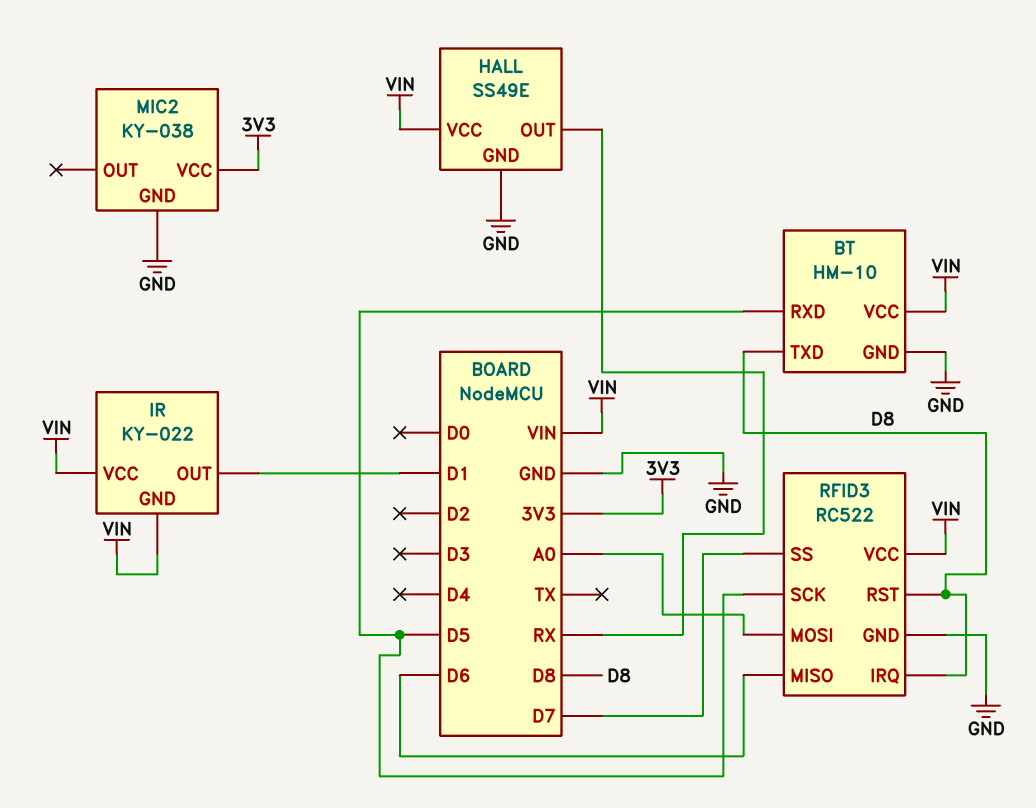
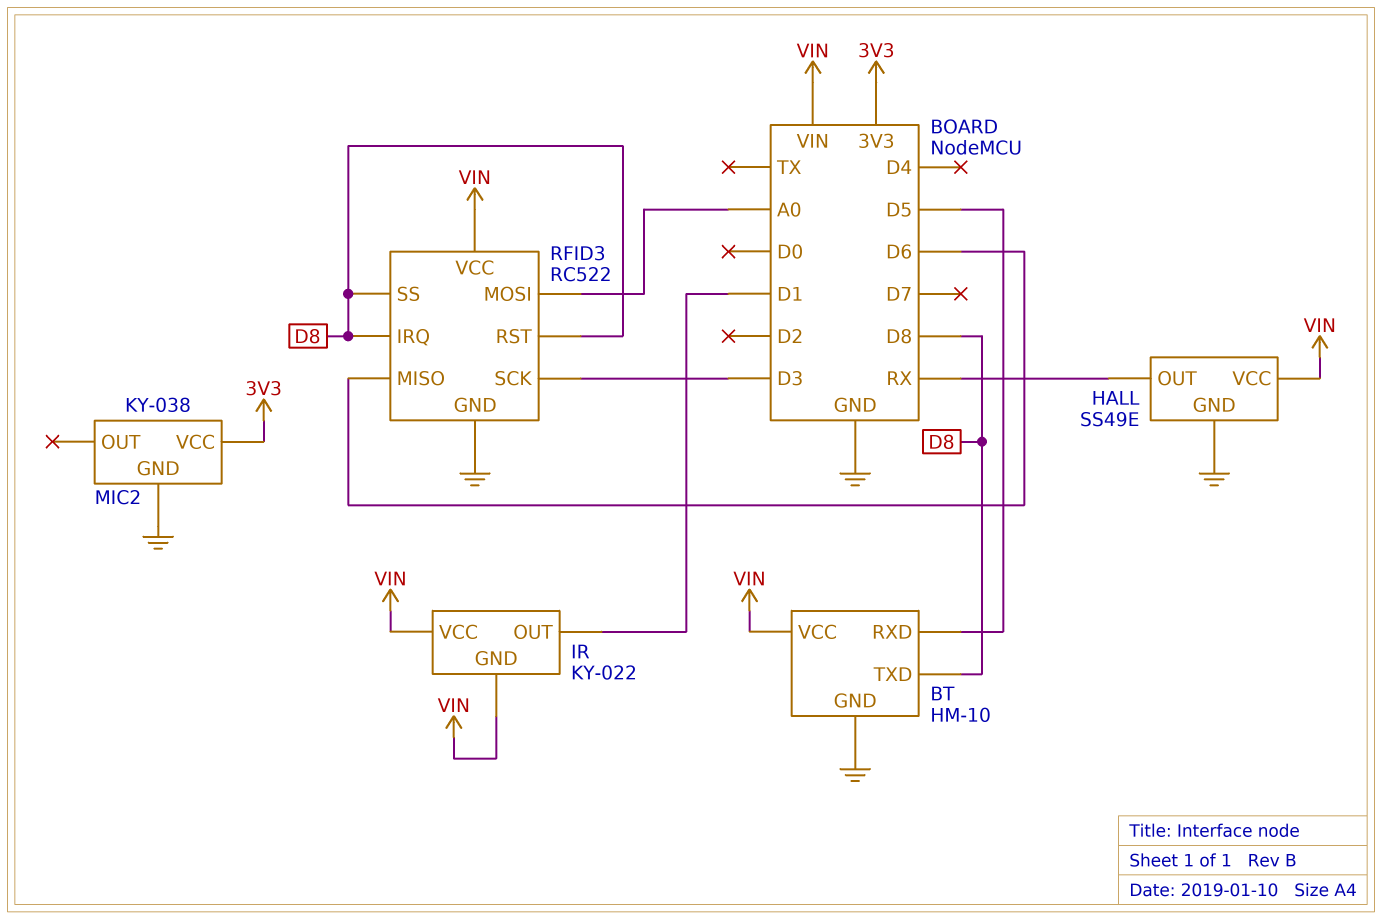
RFID3 pin SCK: D5 -> D3
RFID3 pin SS: D7 -> D8

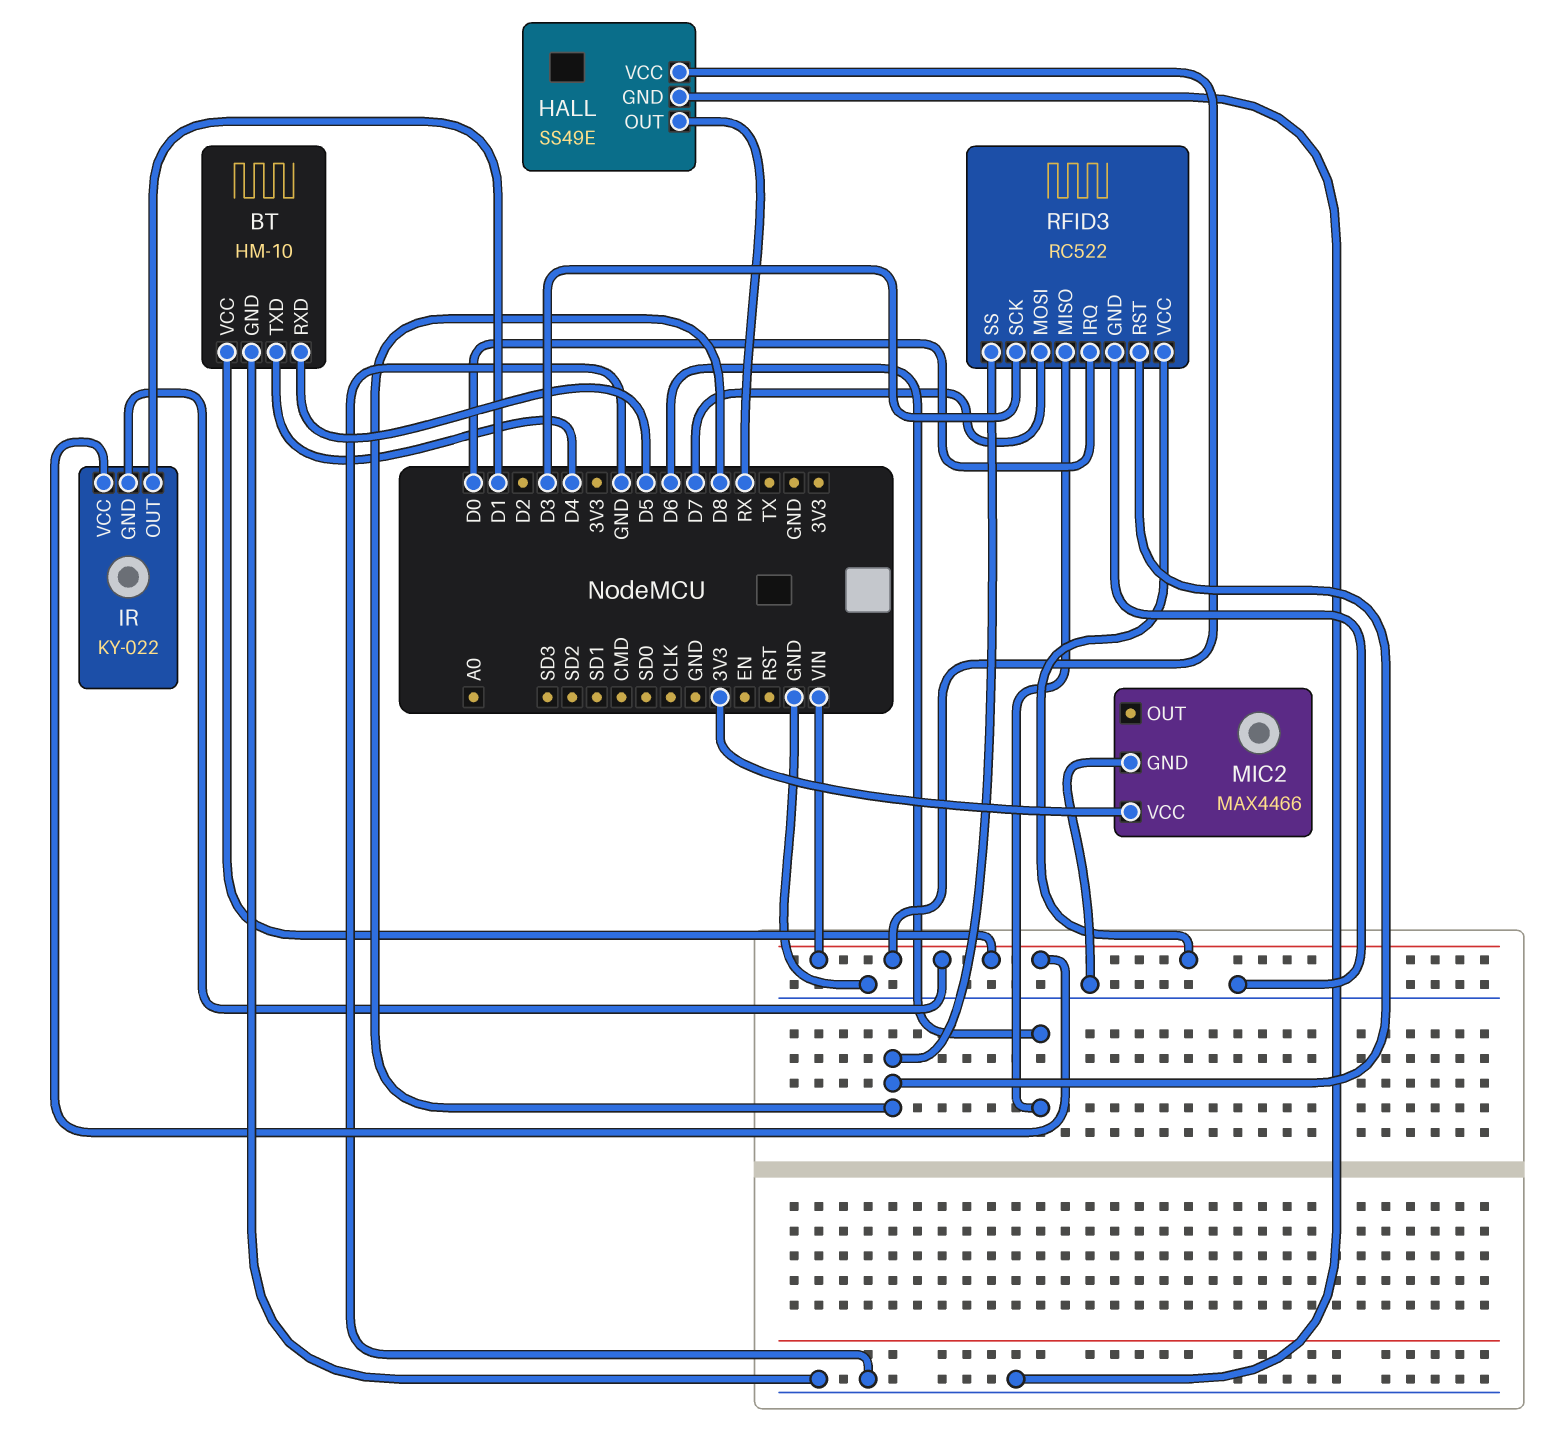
BT pin TXD: D8 -> D4
MIC2: KY-038 -> MAX4466
RFID3 pin IRQ: D8 -> D0
RFID3 pin MOSI: A0 -> D7

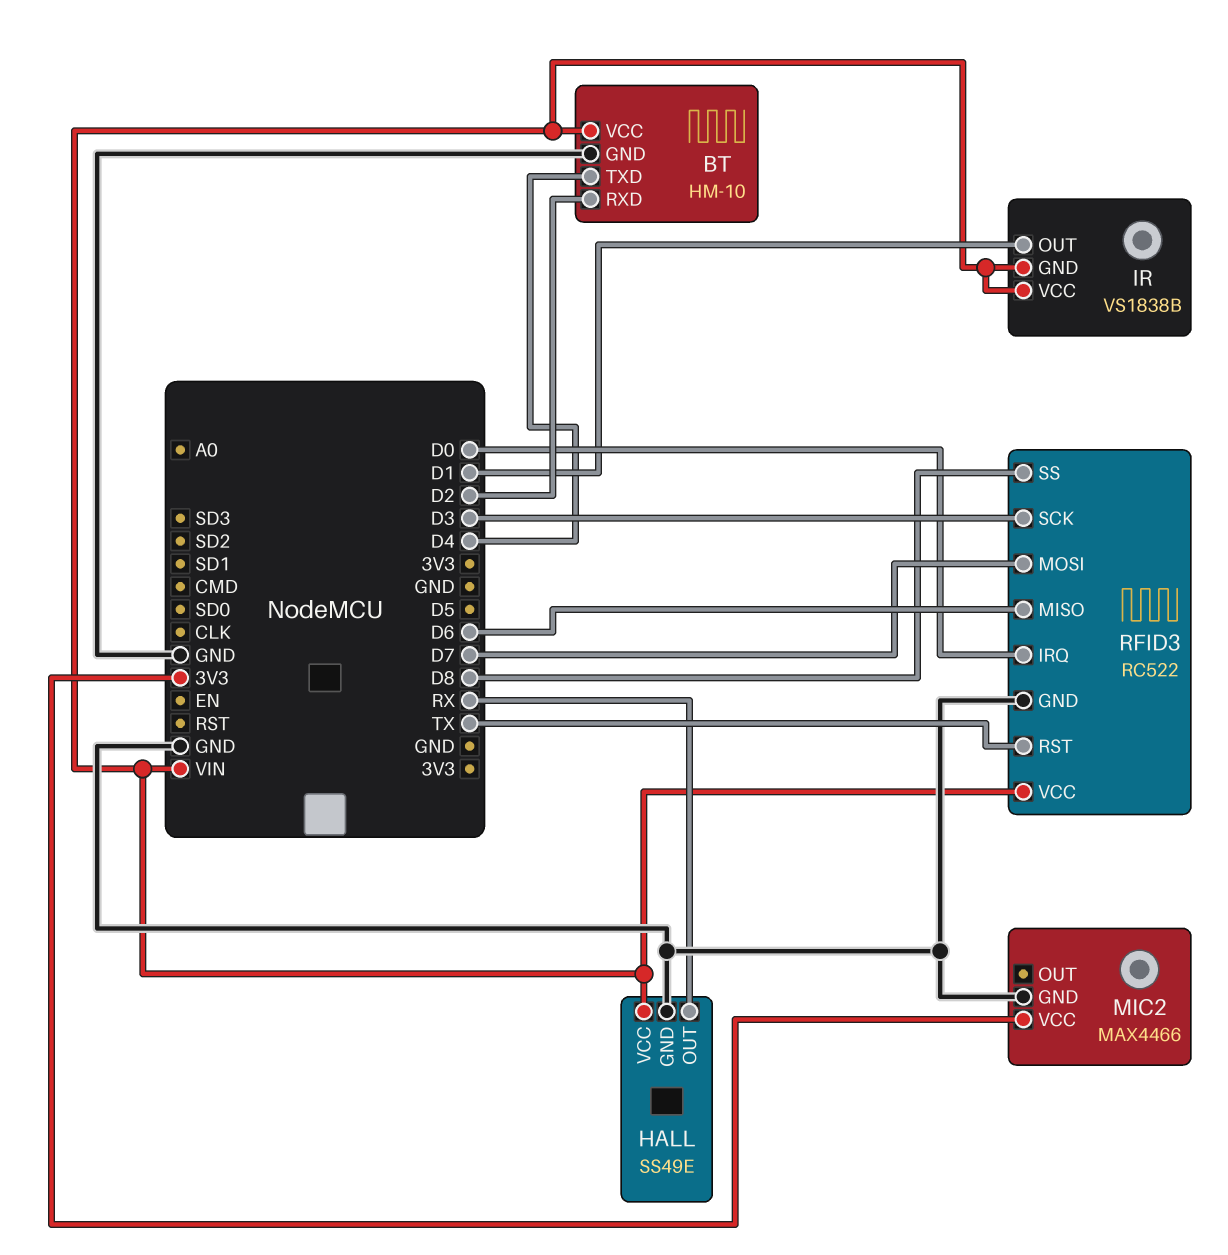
BT pin RXD: D5 -> D2
IR: KY-022 -> VS1838B
RFID3 pin RST: D8 -> TX

